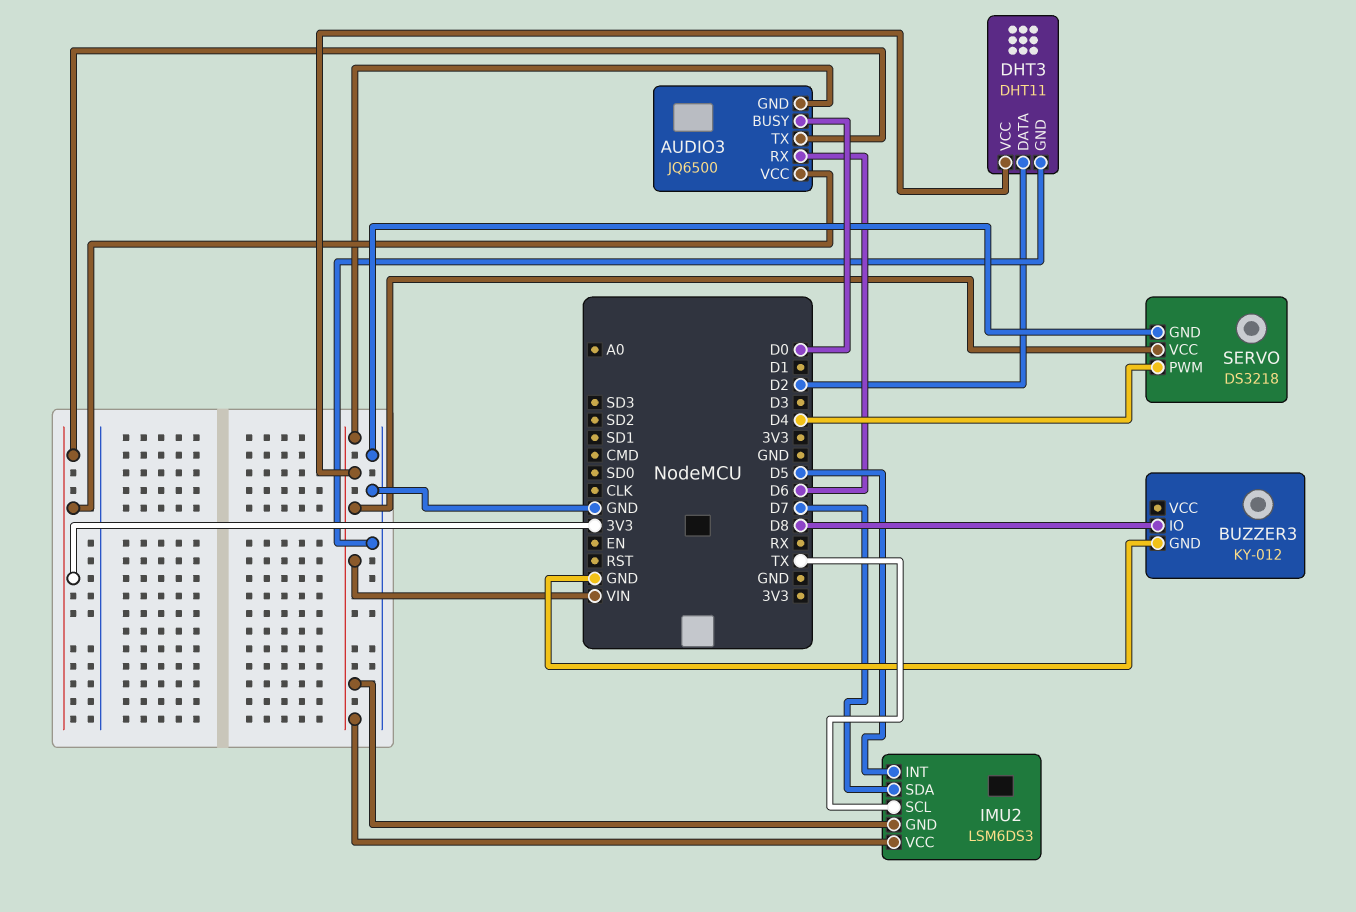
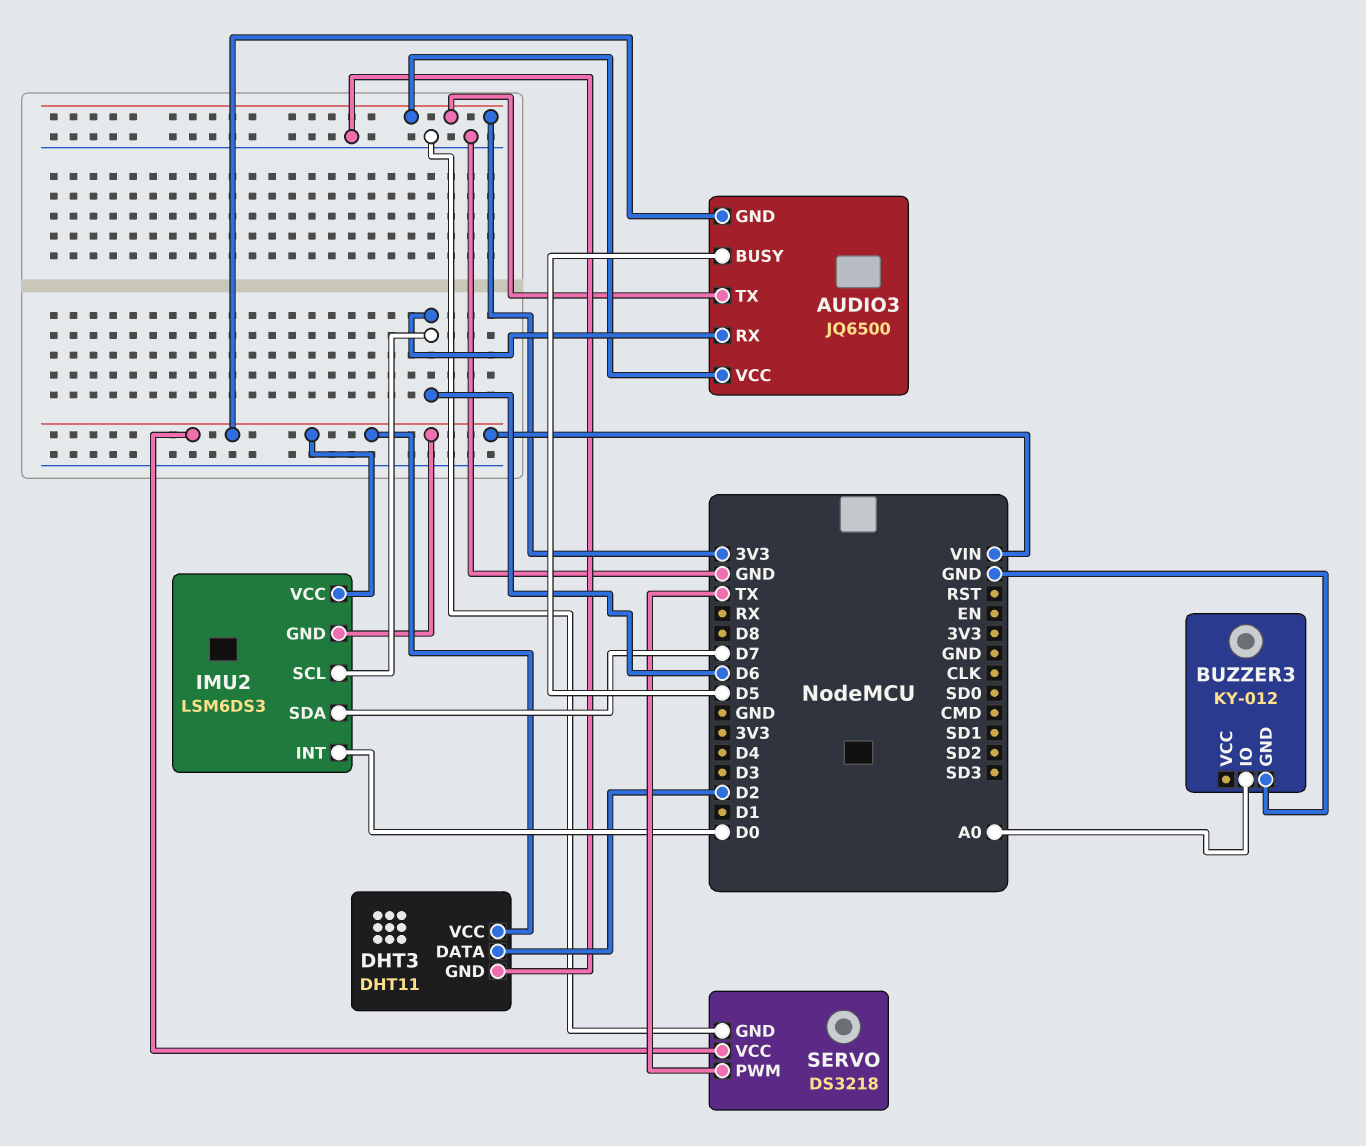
AUDIO3 pin BUSY: D0 -> D5
BUZZER3 pin IO: D8 -> A0
IMU2 pin INT: D5 -> D0
IMU2 pin SCL: TX -> D6
SERVO pin PWM: D4 -> TX

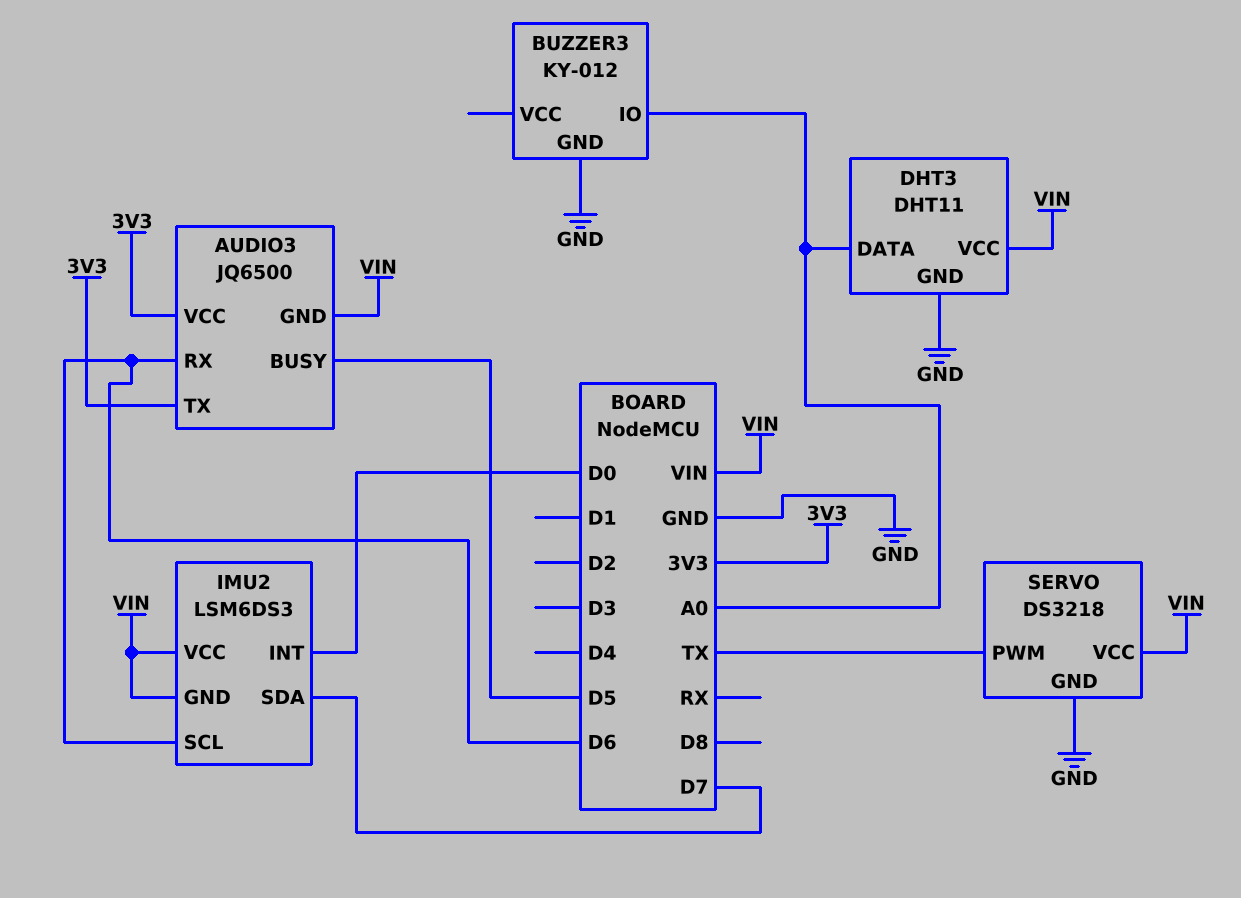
DHT3 pin DATA: D2 -> A0

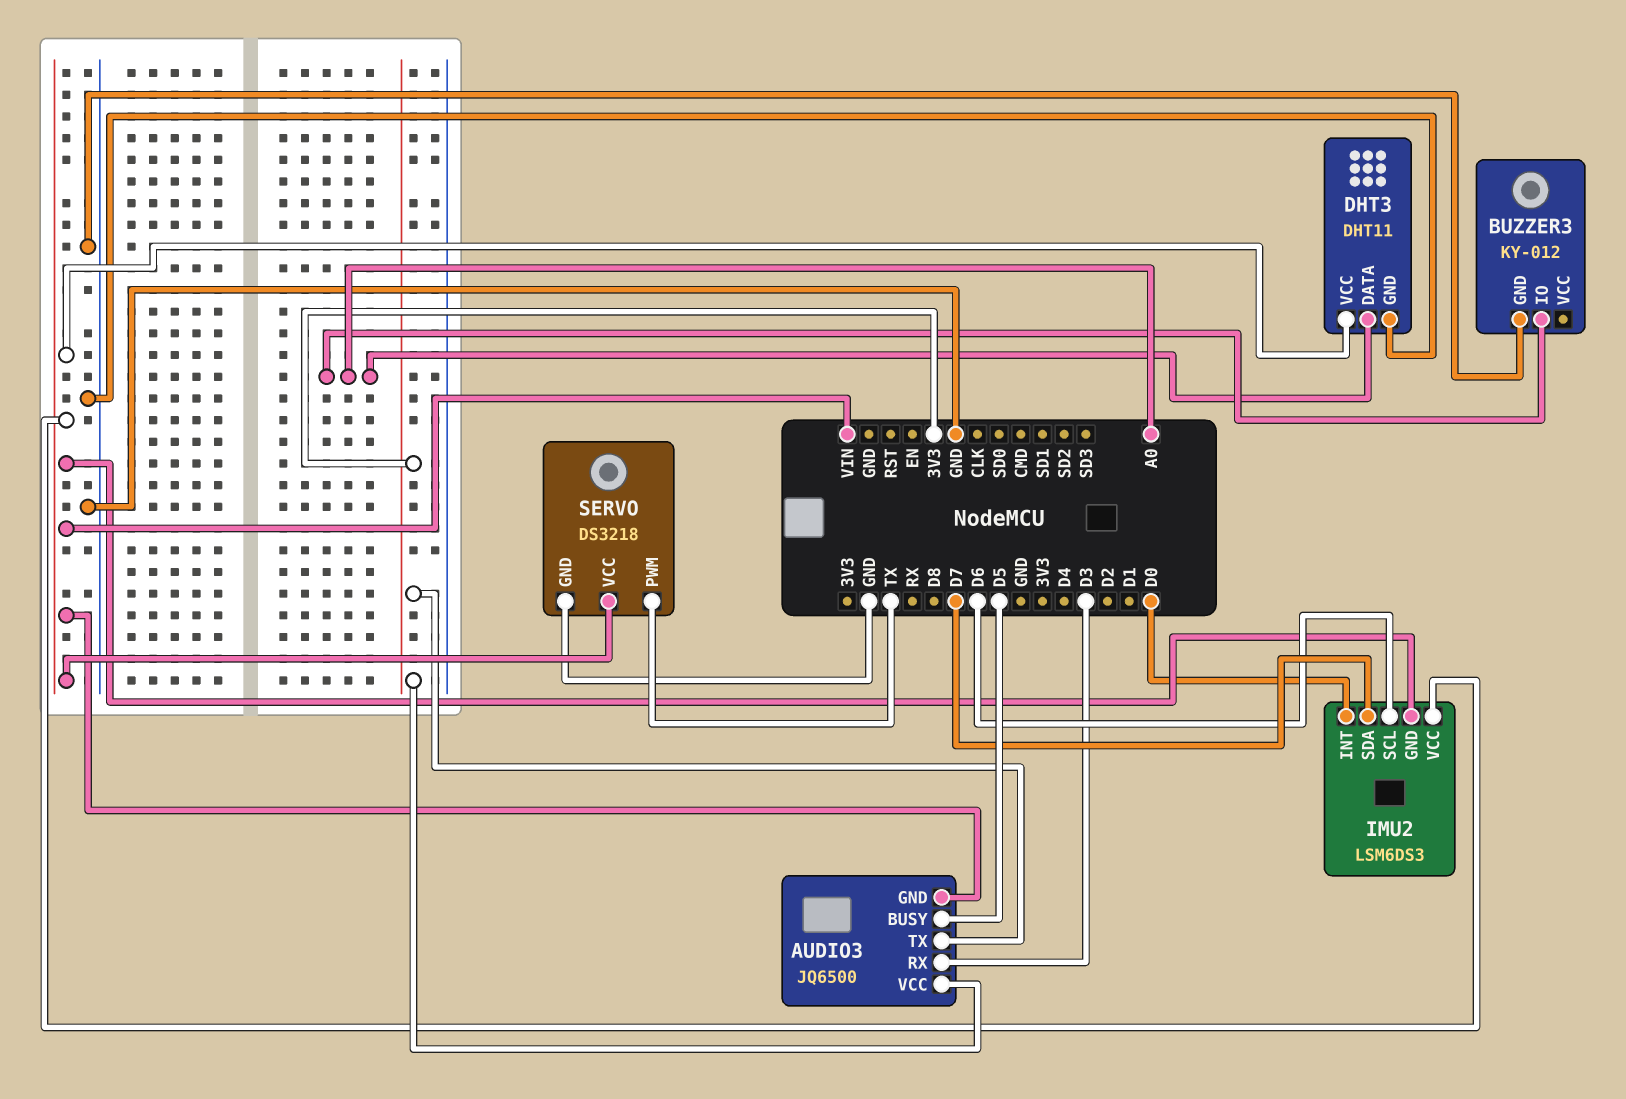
AUDIO3 pin RX: D6 -> D3

